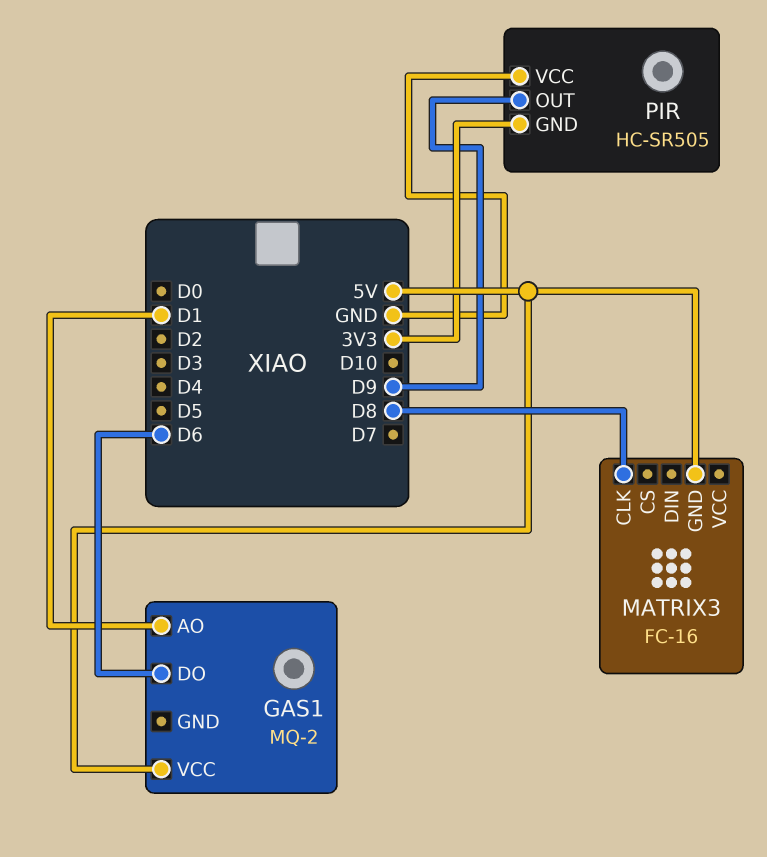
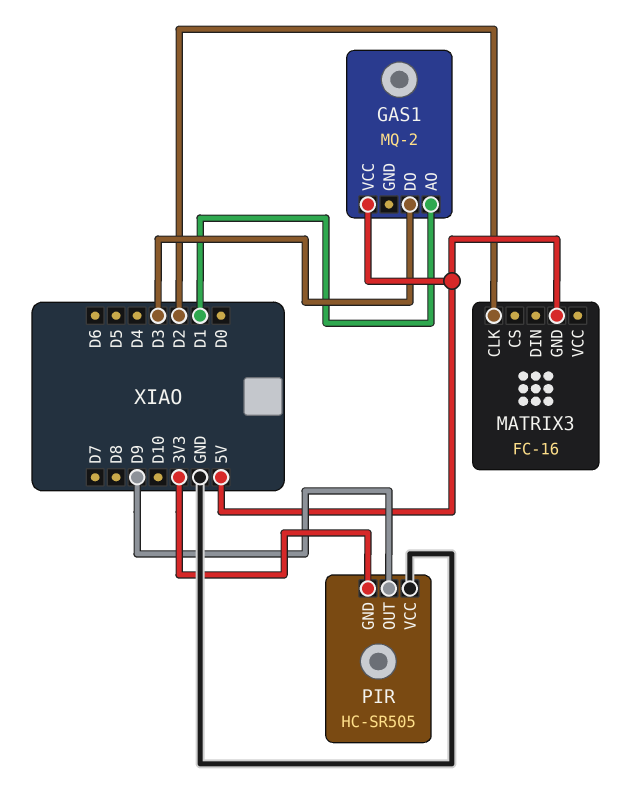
GAS1 pin DO: D6 -> D3
MATRIX3 pin CLK: D8 -> D2

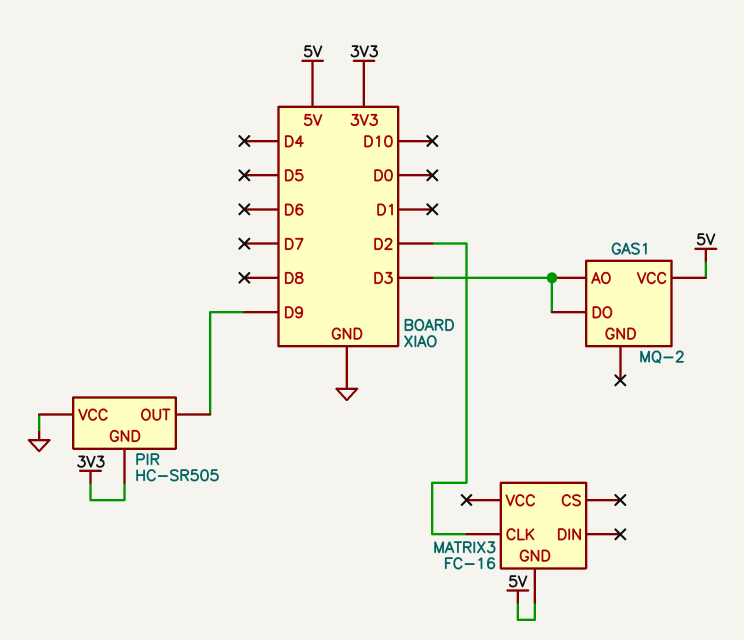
GAS1 pin AO: D1 -> D3

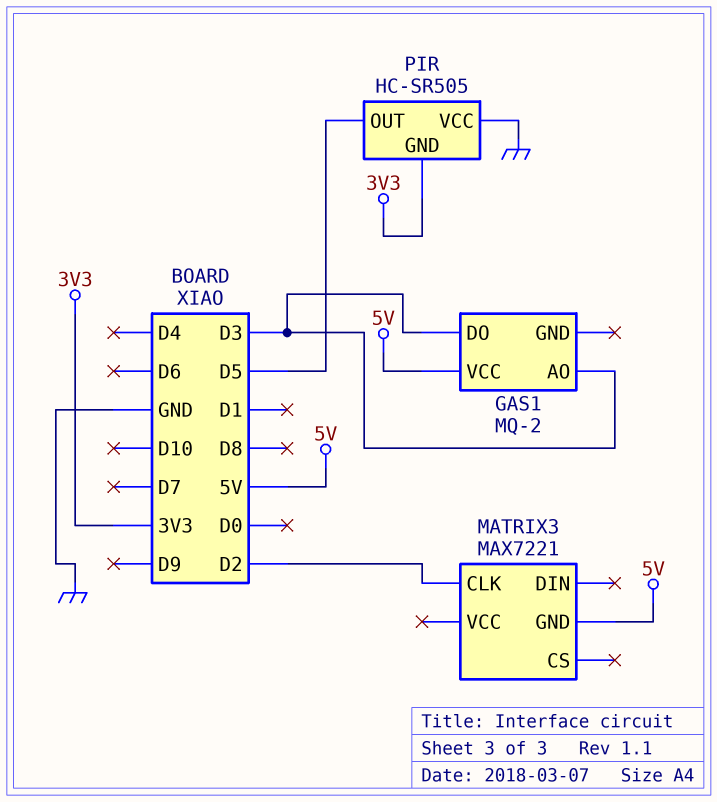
MATRIX3: FC-16 -> MAX7221
PIR pin OUT: D9 -> D5

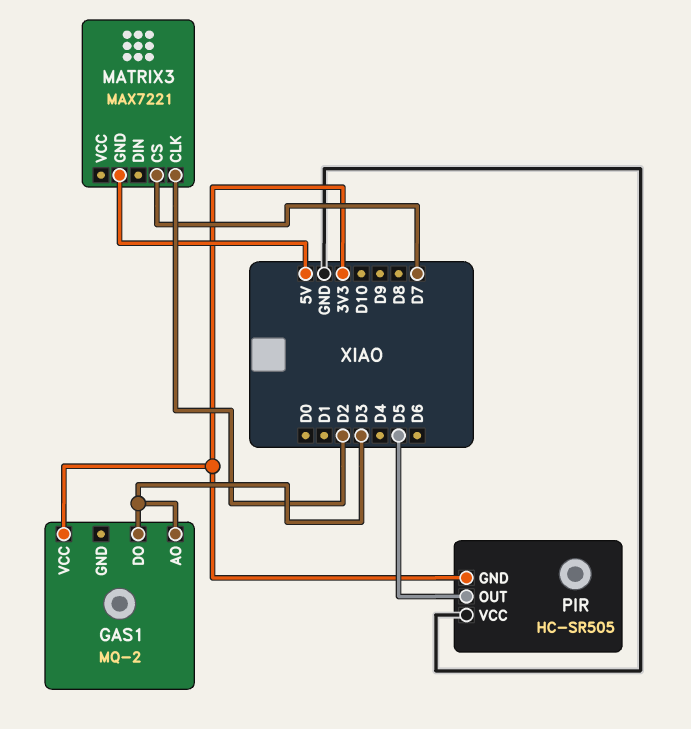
GAS1 pin VCC: 5V -> 3V3
MATRIX3 pin CS: none -> D7

